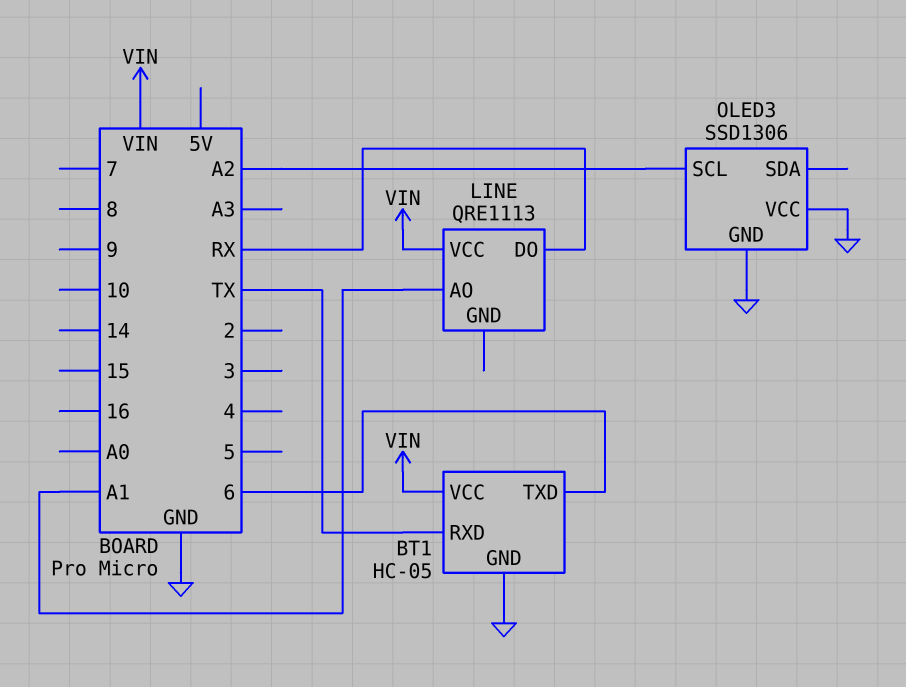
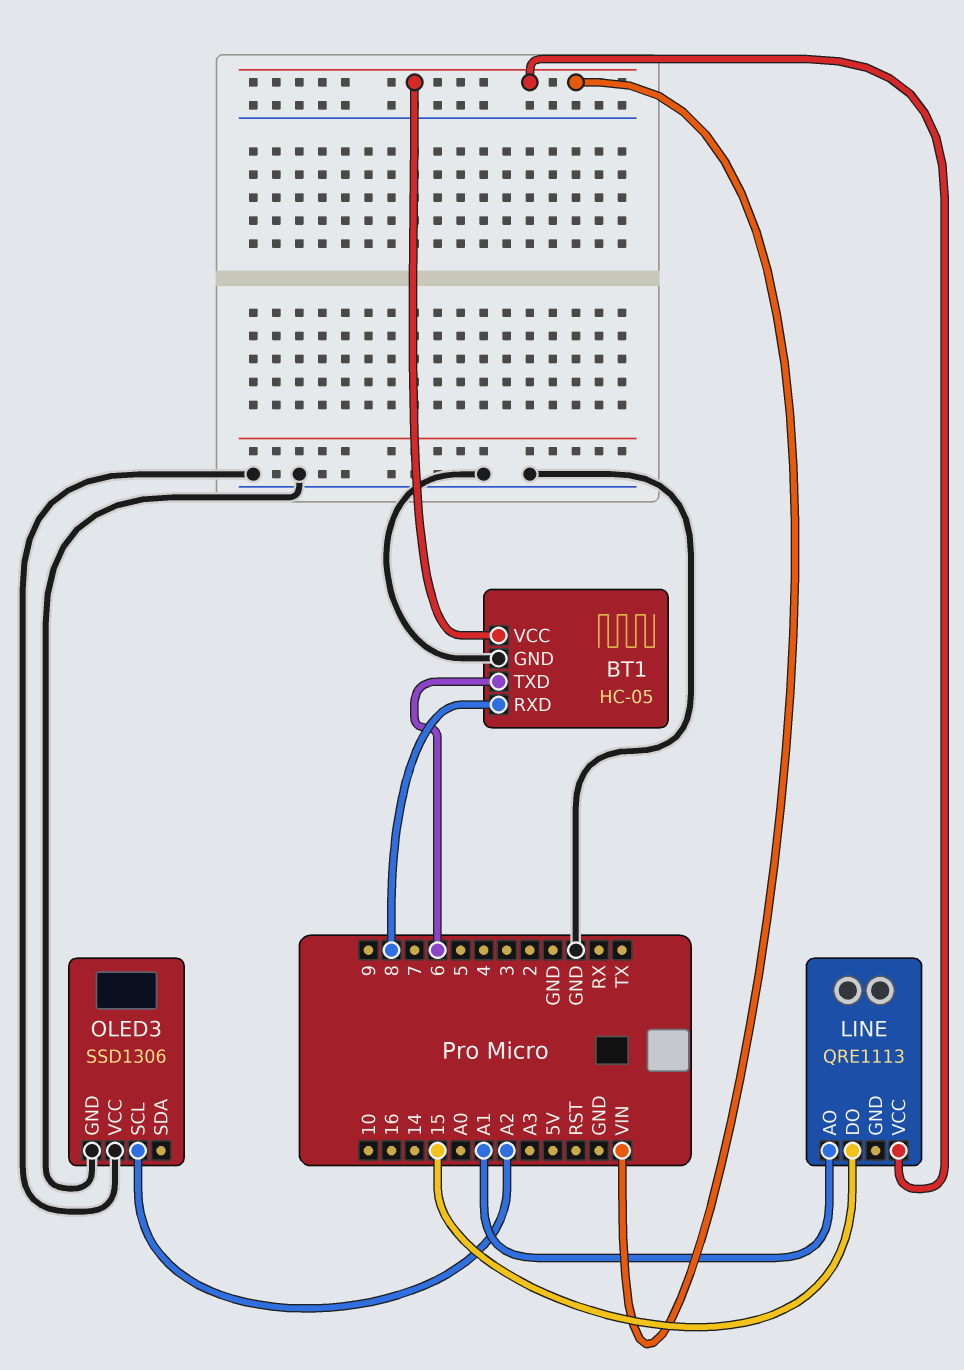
BT1 pin RXD: TX -> 8
LINE pin DO: RX -> 15

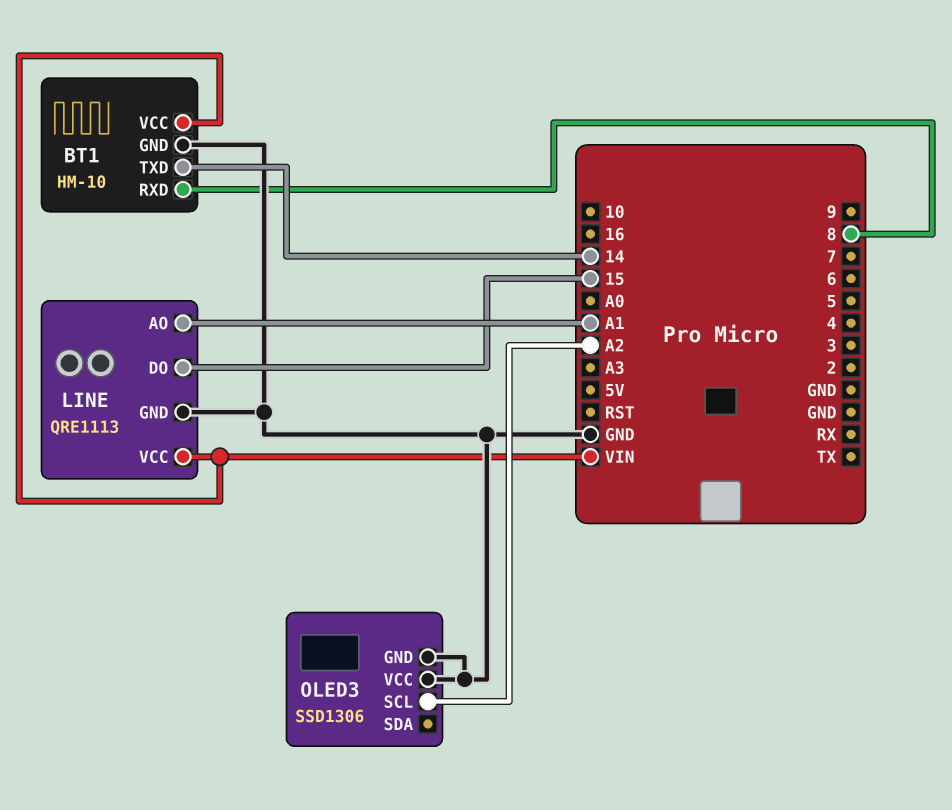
BT1: HC-05 -> HM-10
BT1 pin TXD: 6 -> 14
LINE pin GND: none -> GND

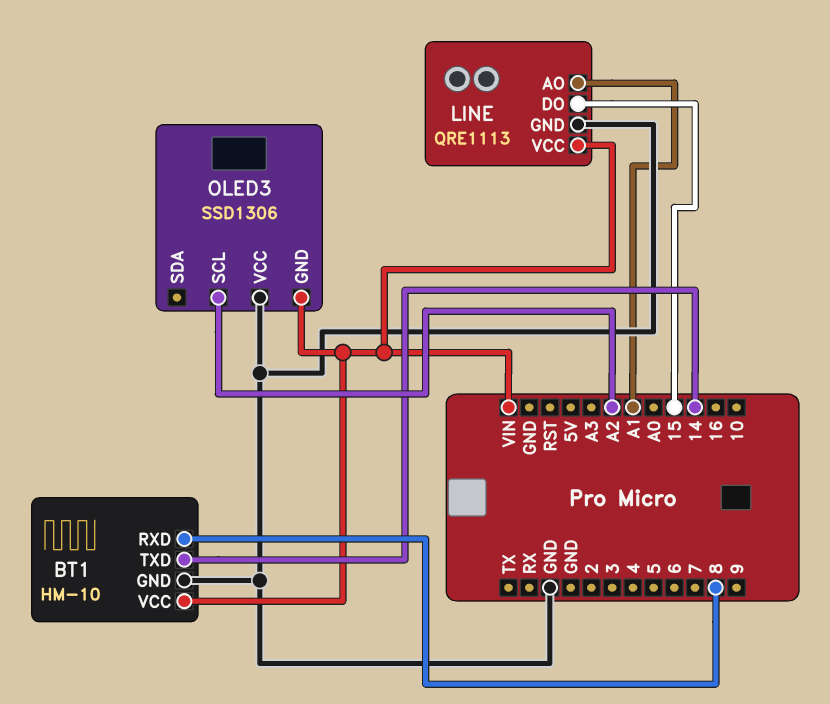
OLED3 pin GND: GND -> VIN

